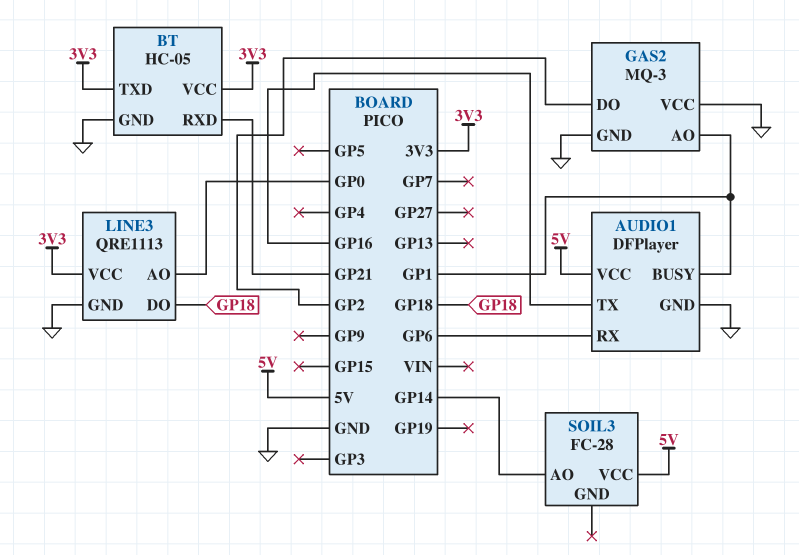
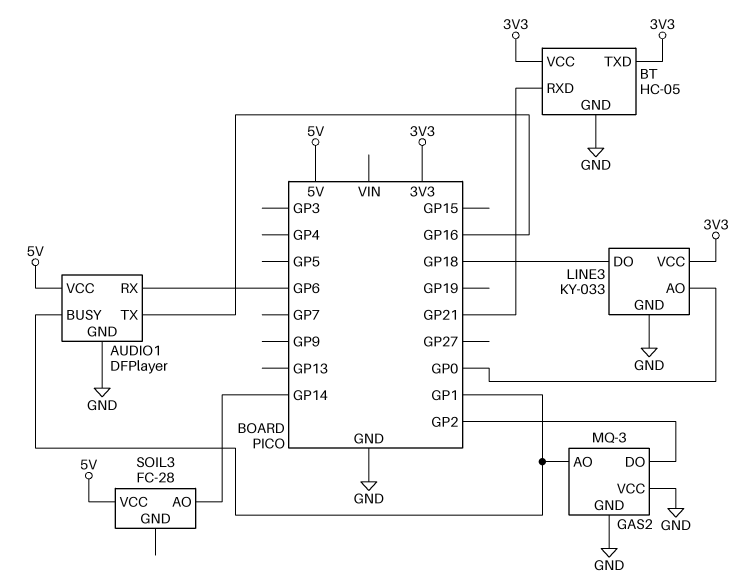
LINE3: QRE1113 -> KY-033

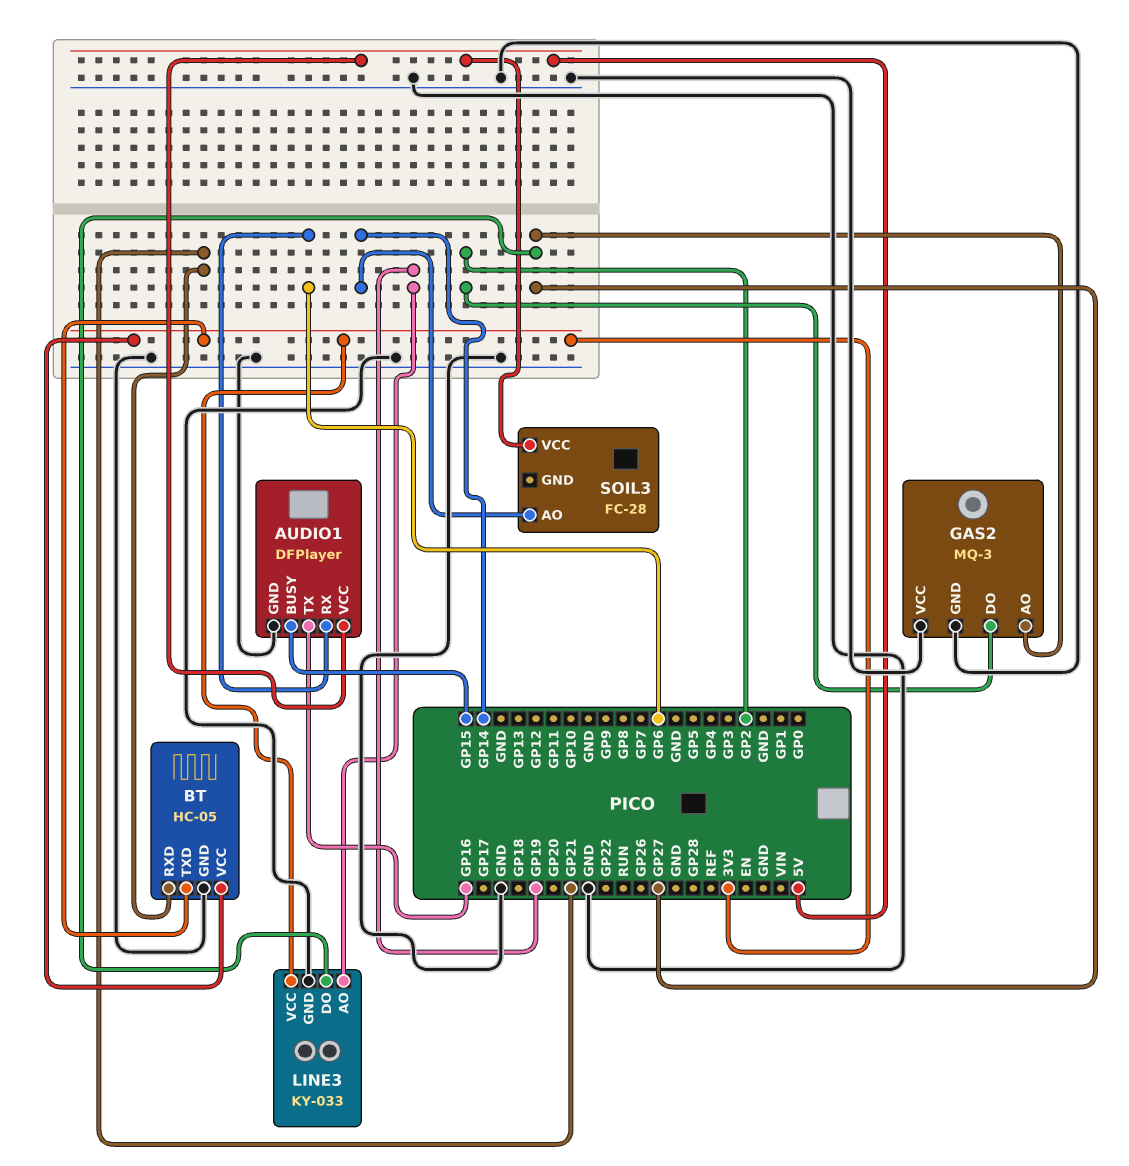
AUDIO1 pin BUSY: GP1 -> GP15
GAS2 pin AO: GP1 -> GP27
LINE3 pin AO: GP0 -> GP19
LINE3 pin DO: GP18 -> GP27

